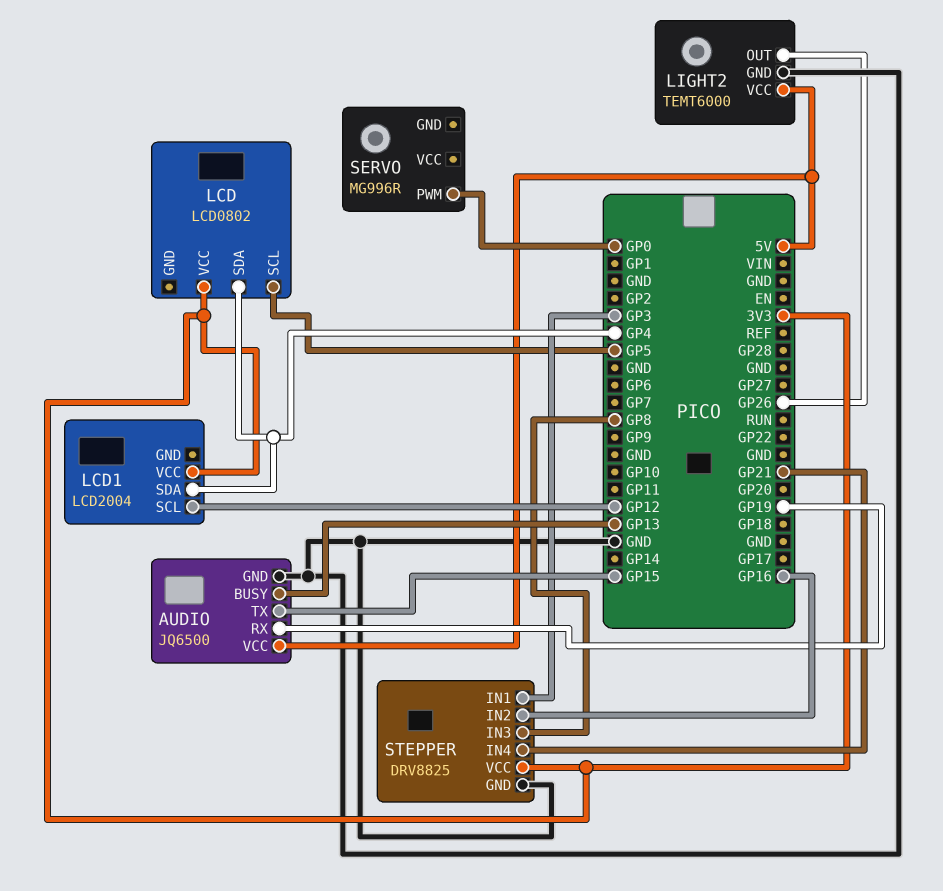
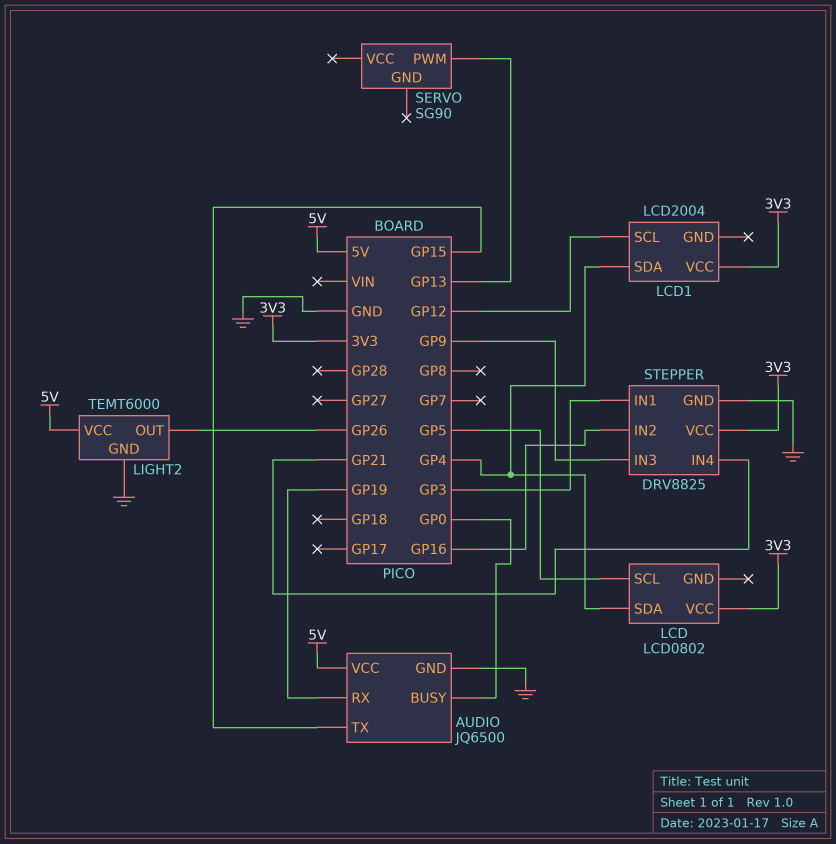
AUDIO pin BUSY: GP13 -> GP0
SERVO: MG996R -> SG90
SERVO pin PWM: GP0 -> GP13
STEPPER pin IN3: GP8 -> GP9

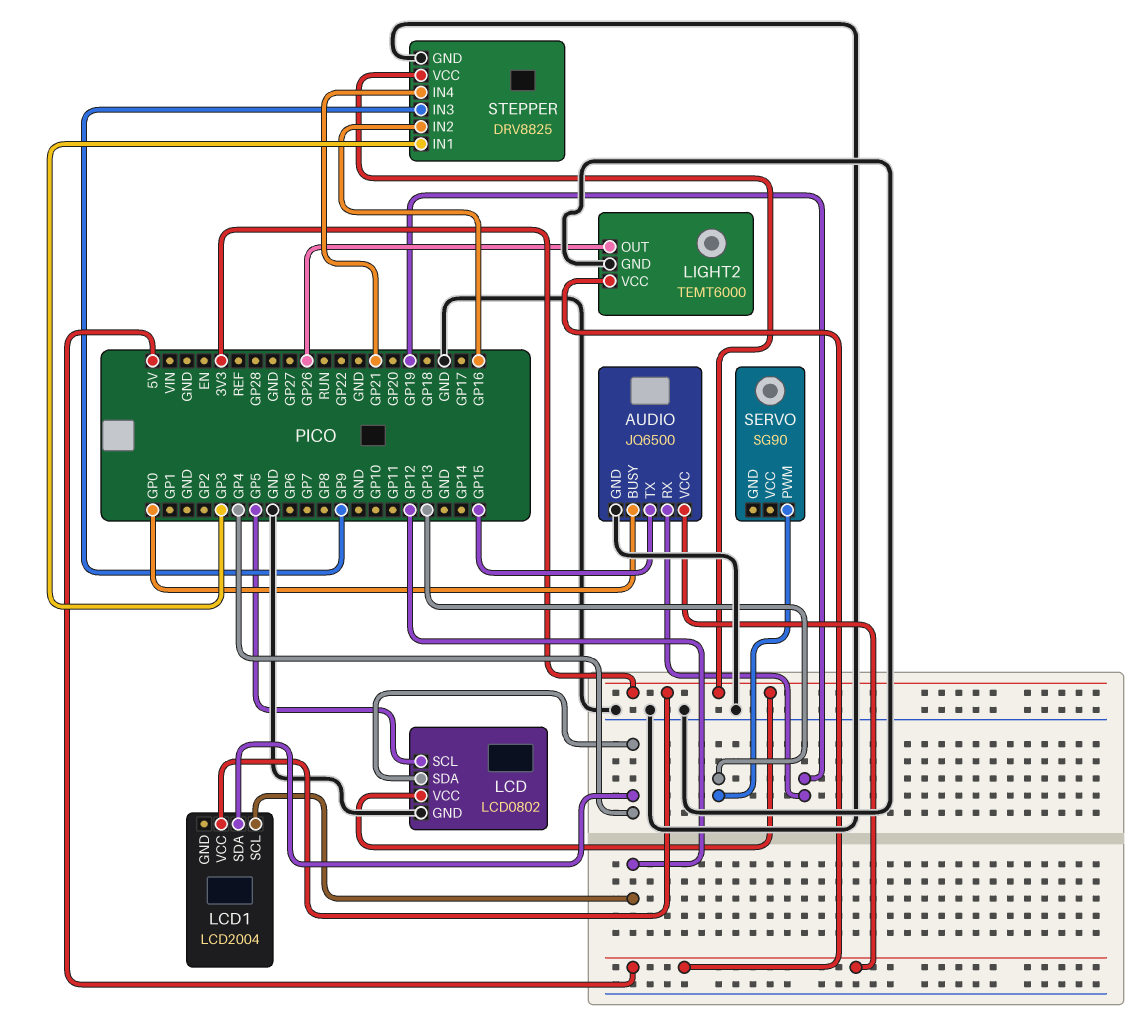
LCD pin GND: none -> GND

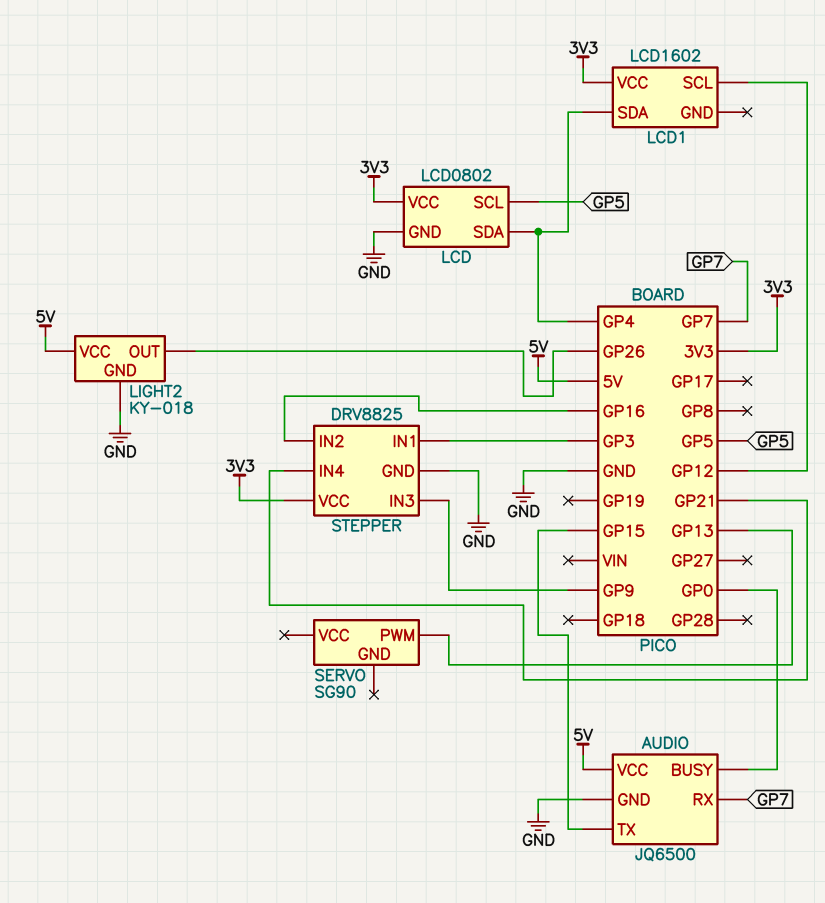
AUDIO pin RX: GP19 -> GP7
LCD1: LCD2004 -> LCD1602
LIGHT2: TEMT6000 -> KY-018

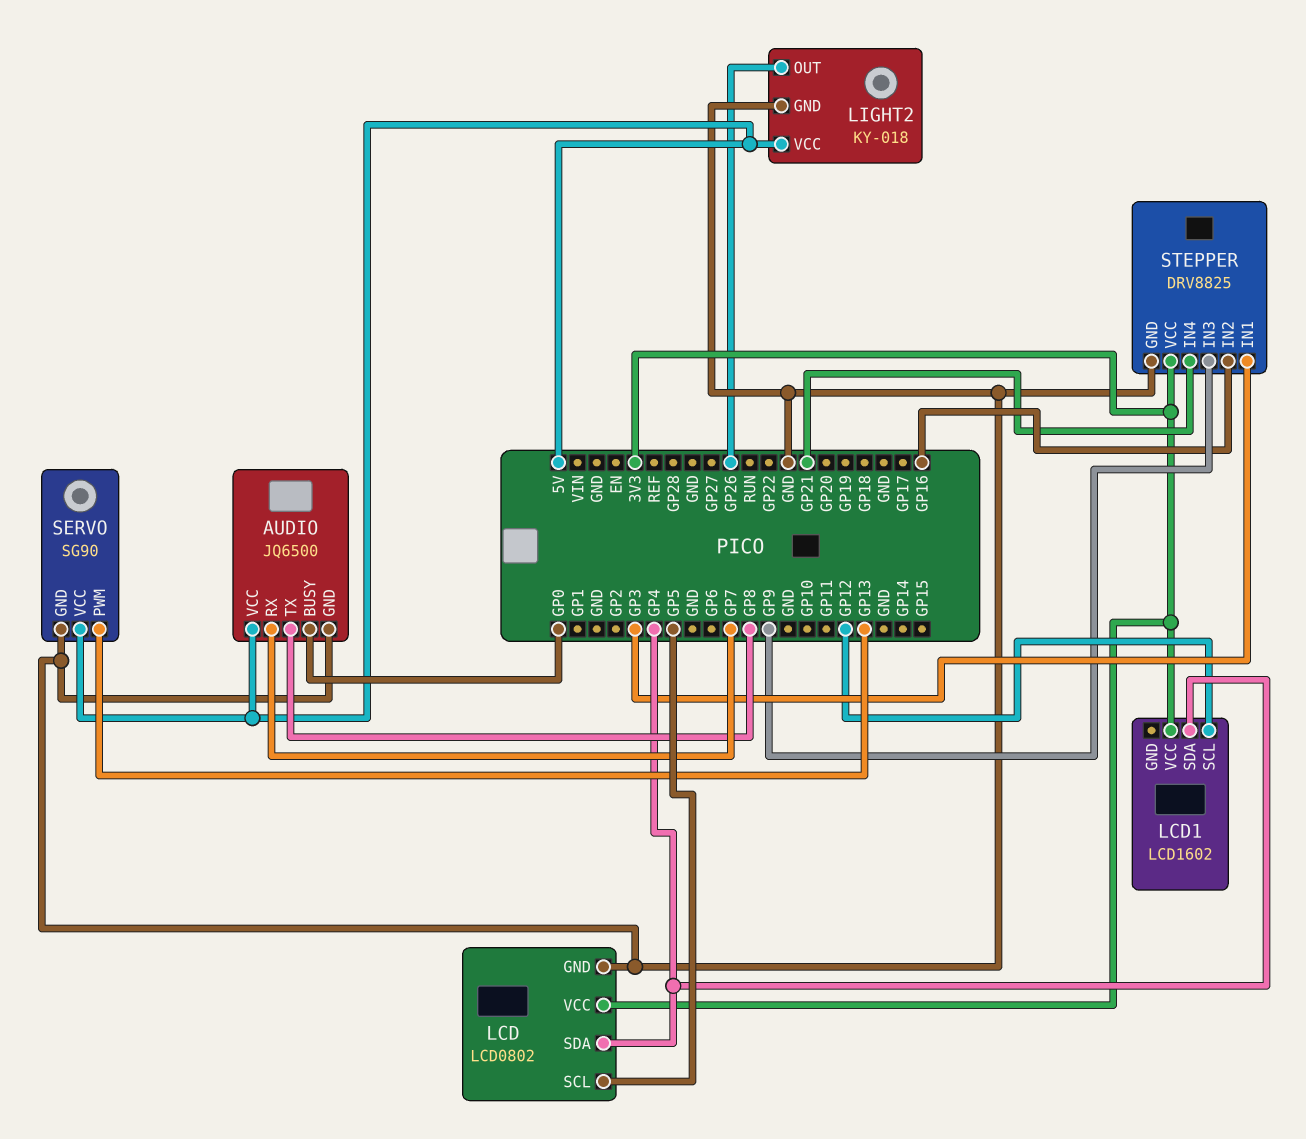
AUDIO pin TX: GP15 -> GP8
SERVO pin GND: none -> GND
SERVO pin VCC: none -> 5V

